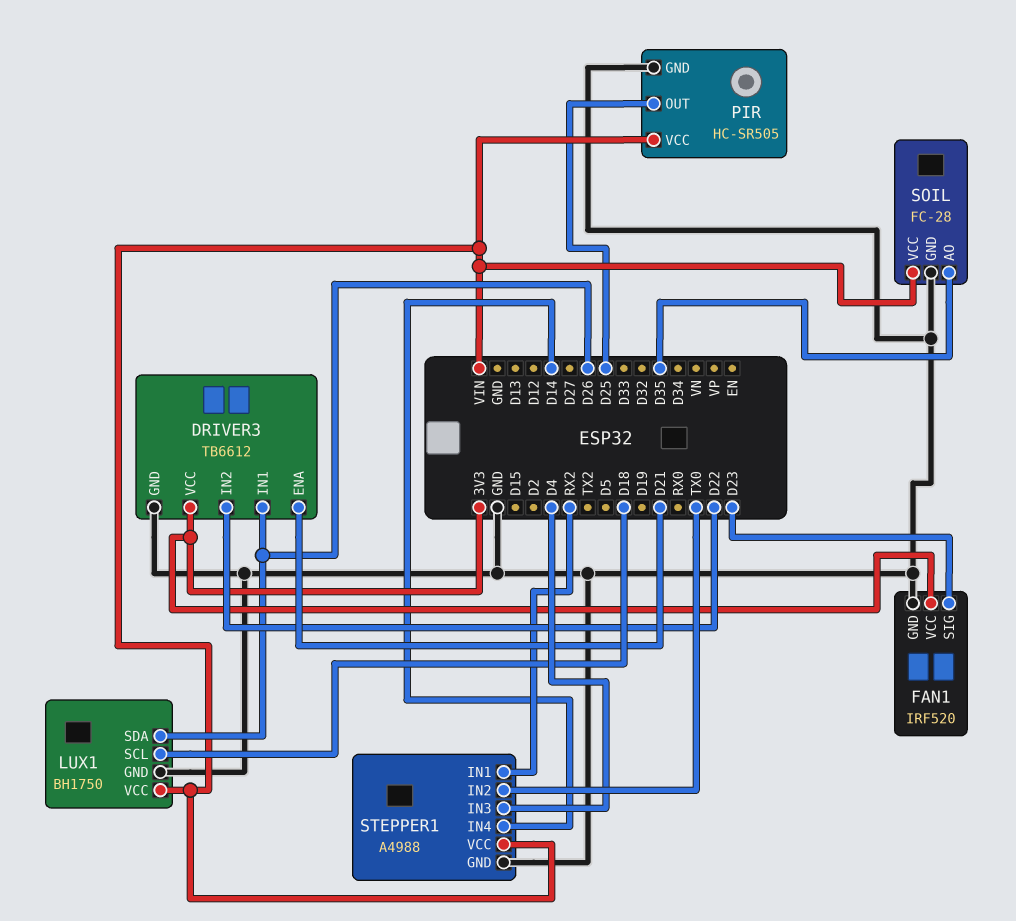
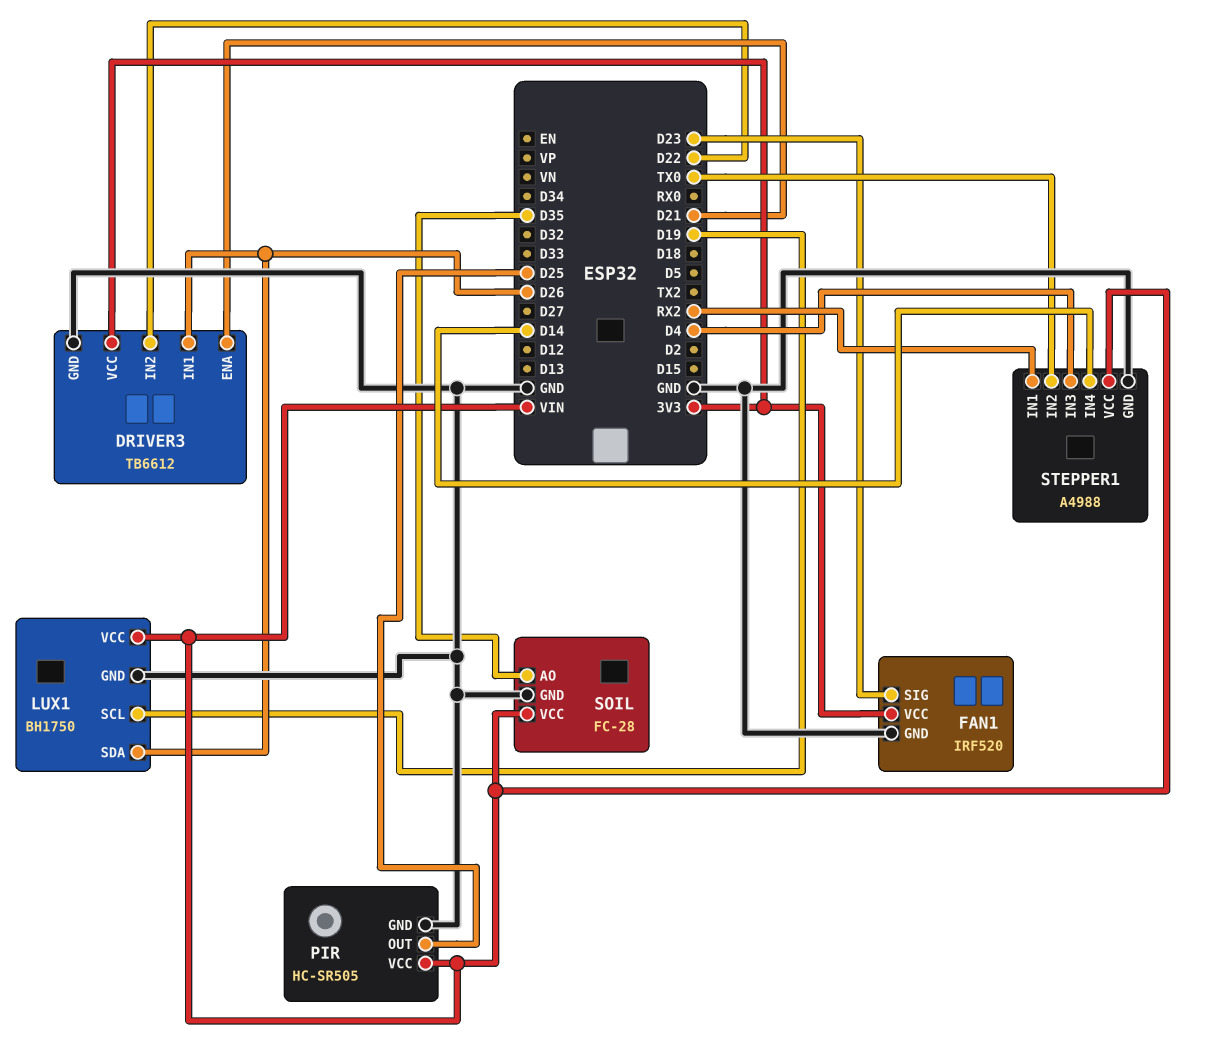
LUX1 pin SCL: D18 -> D19

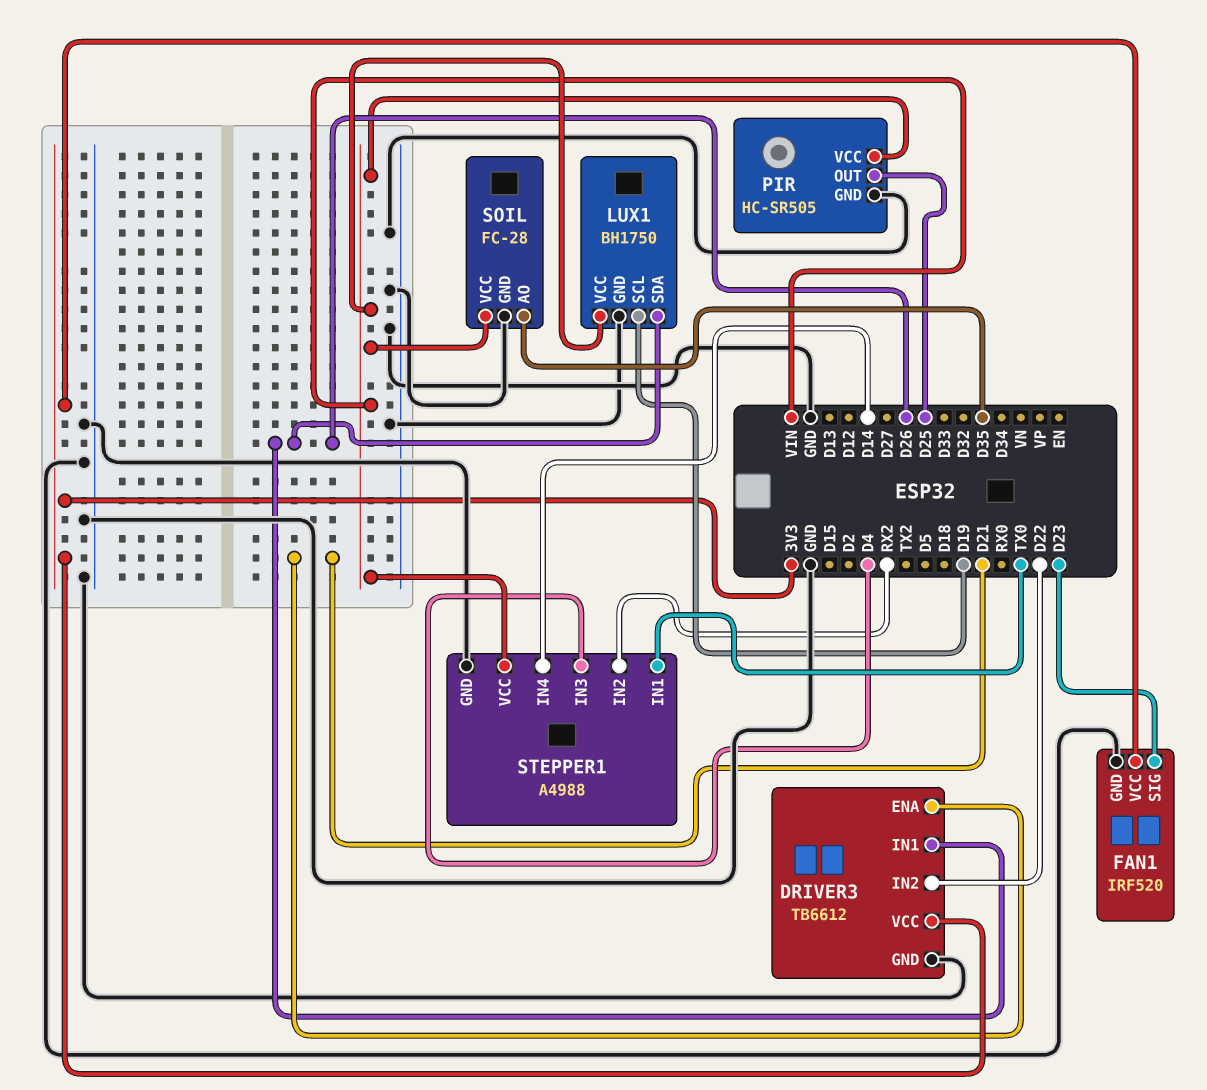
STEPPER1 pin IN1: RX2 -> TX0
STEPPER1 pin IN2: TX0 -> RX2

